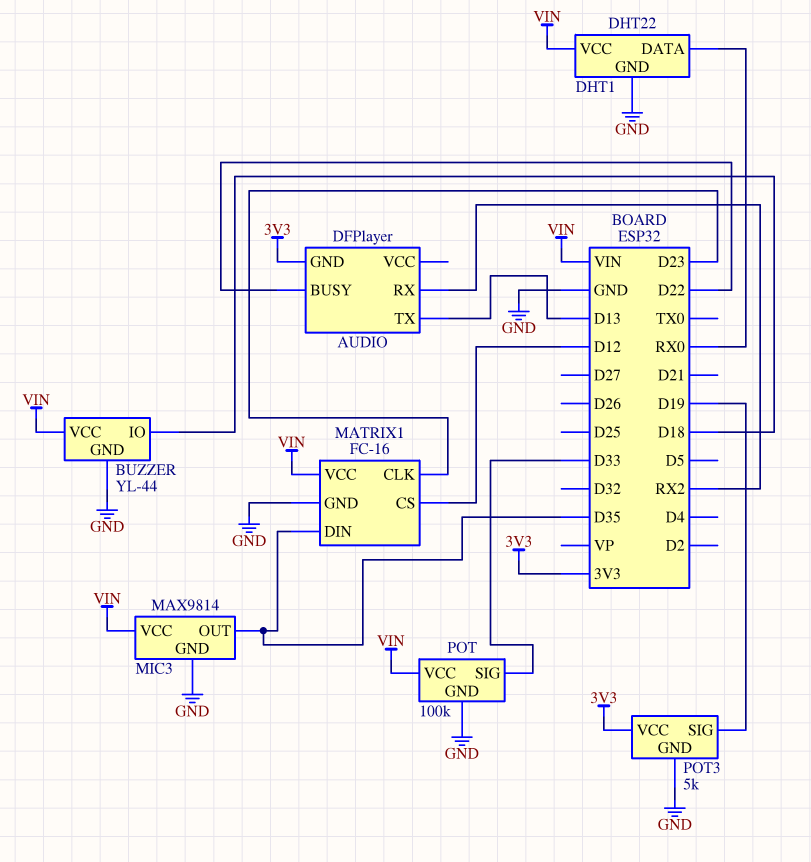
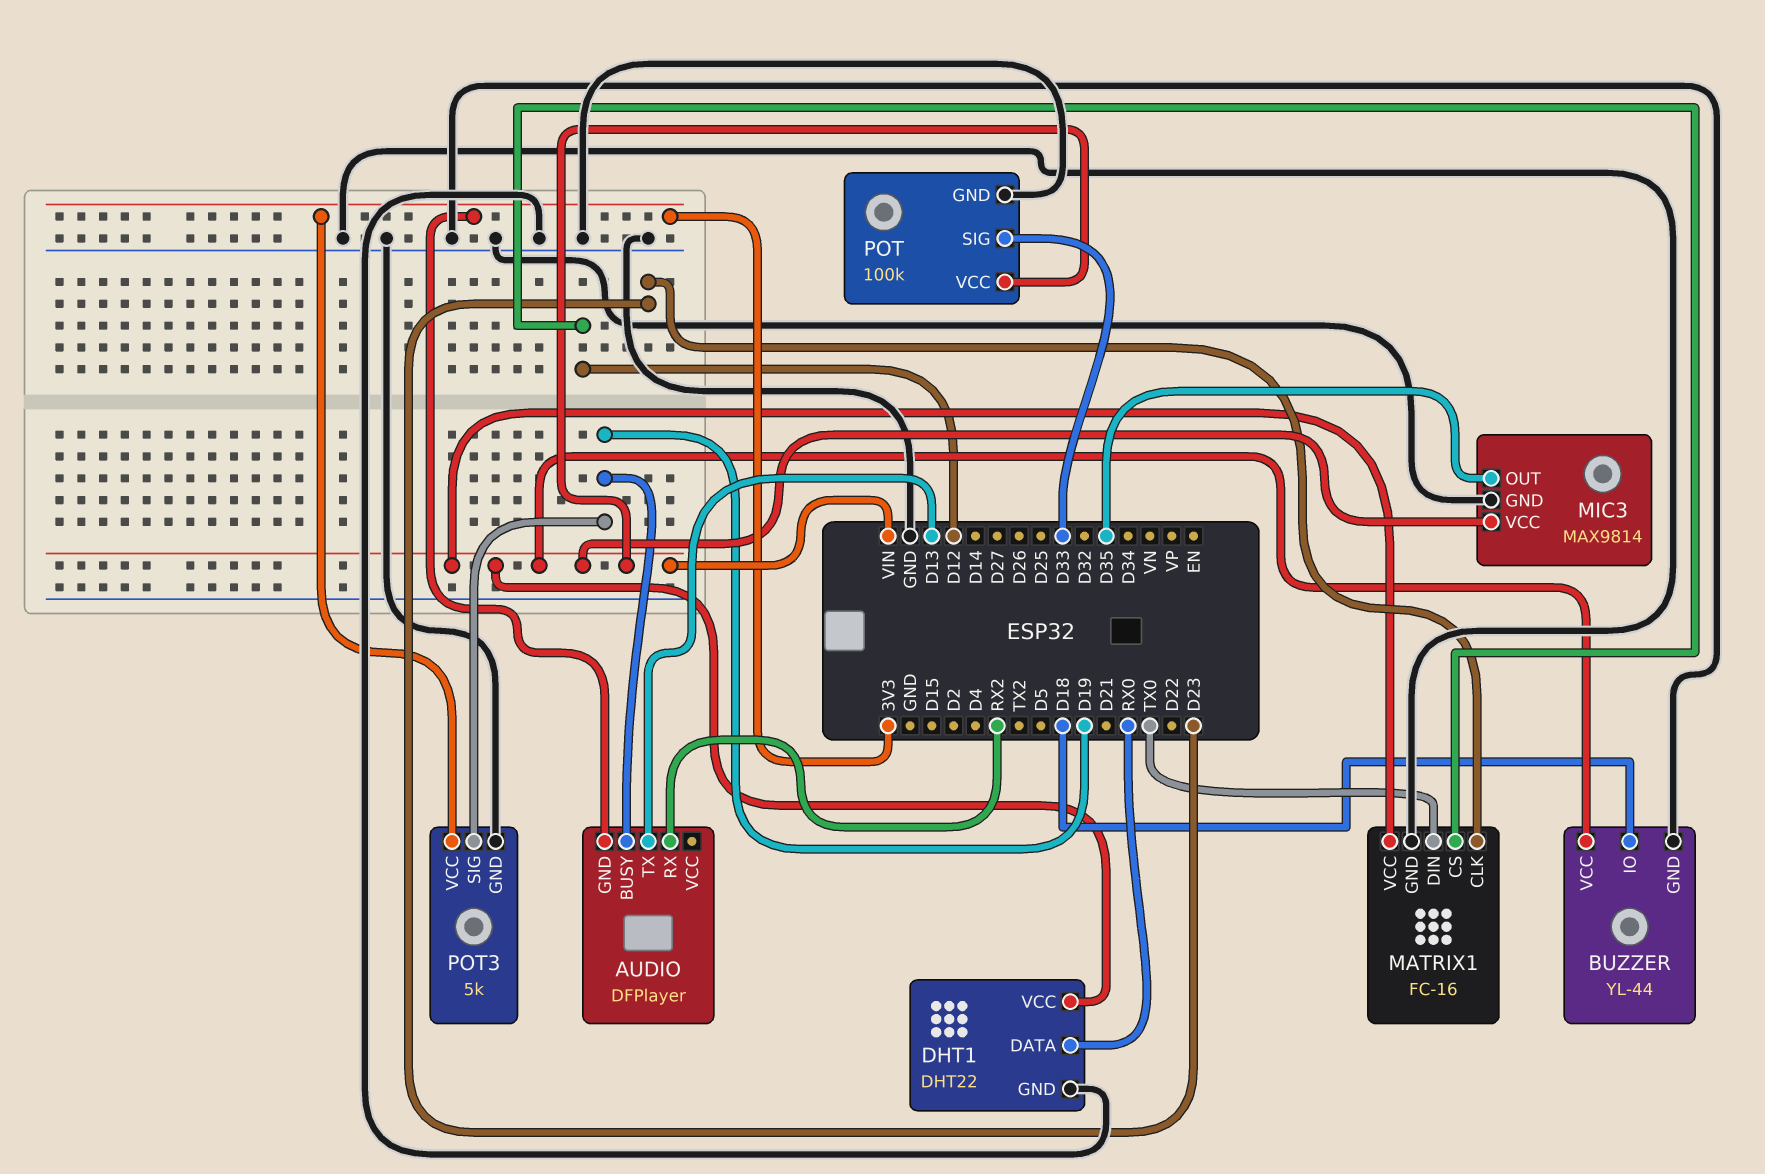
AUDIO pin BUSY: D22 -> D19
MATRIX1 pin DIN: D35 -> TX0

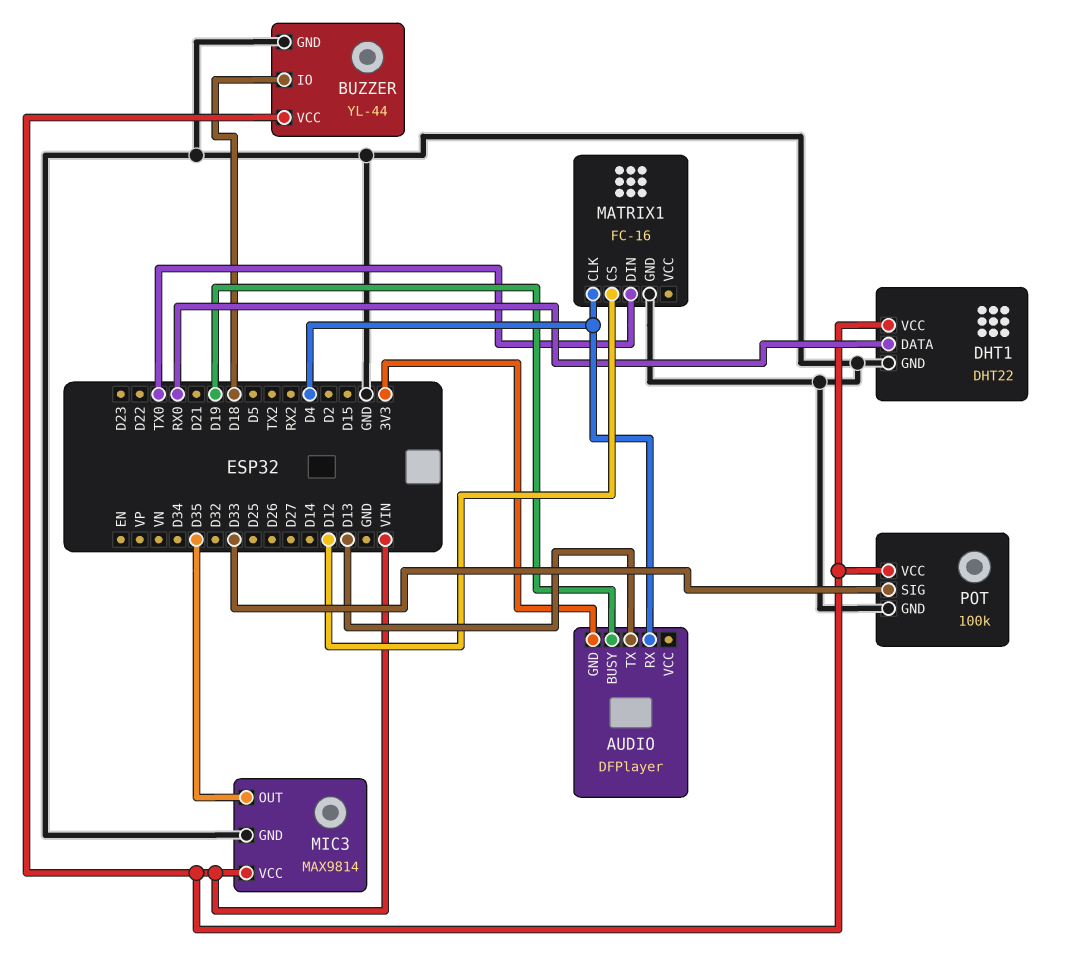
AUDIO pin RX: RX2 -> D4
MATRIX1 pin CLK: D23 -> D4
MATRIX1 pin VCC: VIN -> none
POT3: 5k -> none
POT3 pin GND: GND -> none
POT3 pin SIG: D19 -> none
POT3 pin VCC: 3V3 -> none

